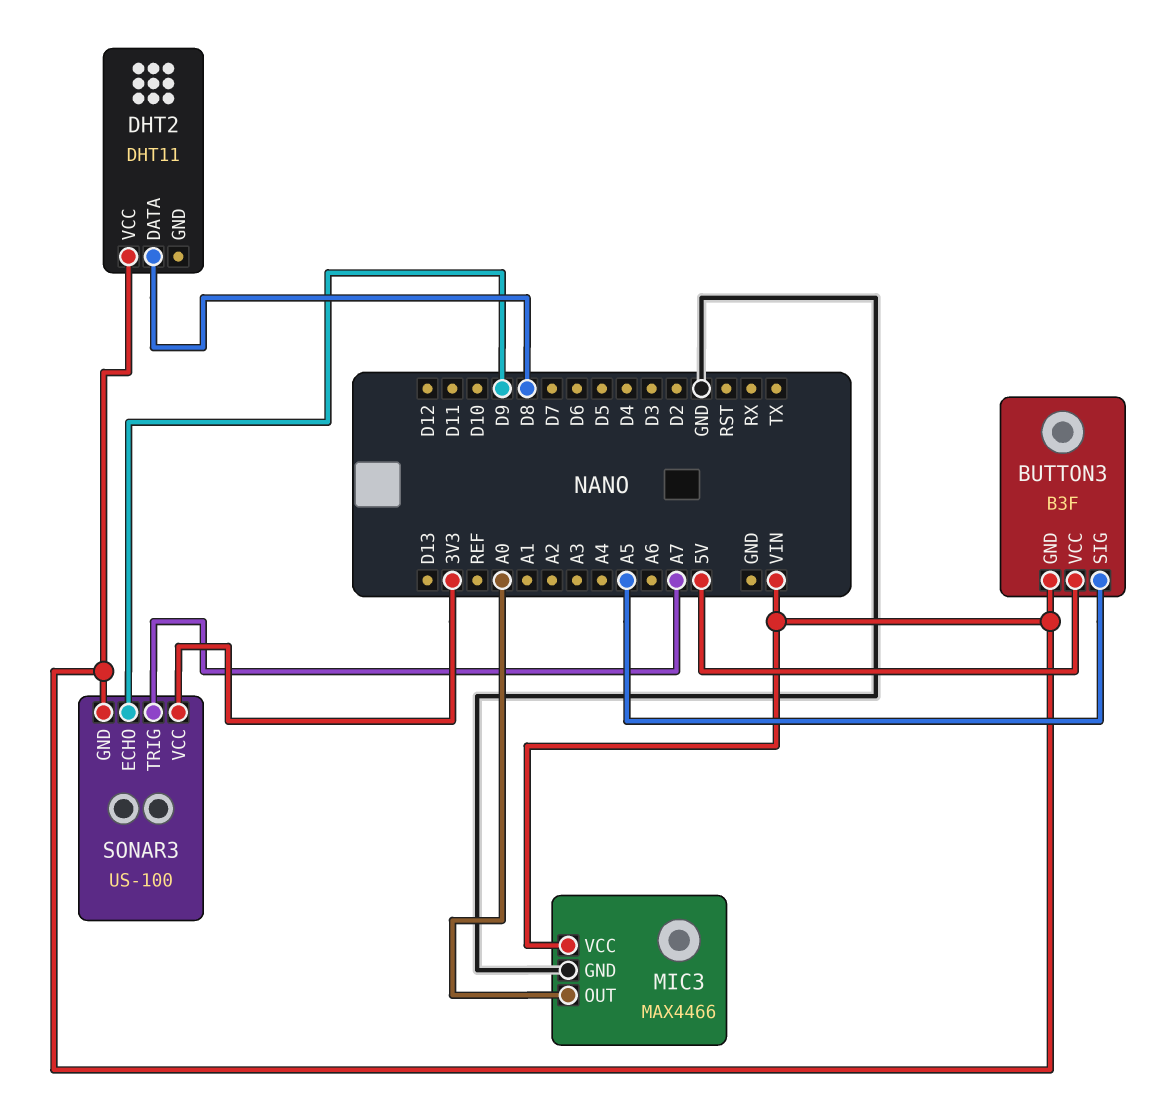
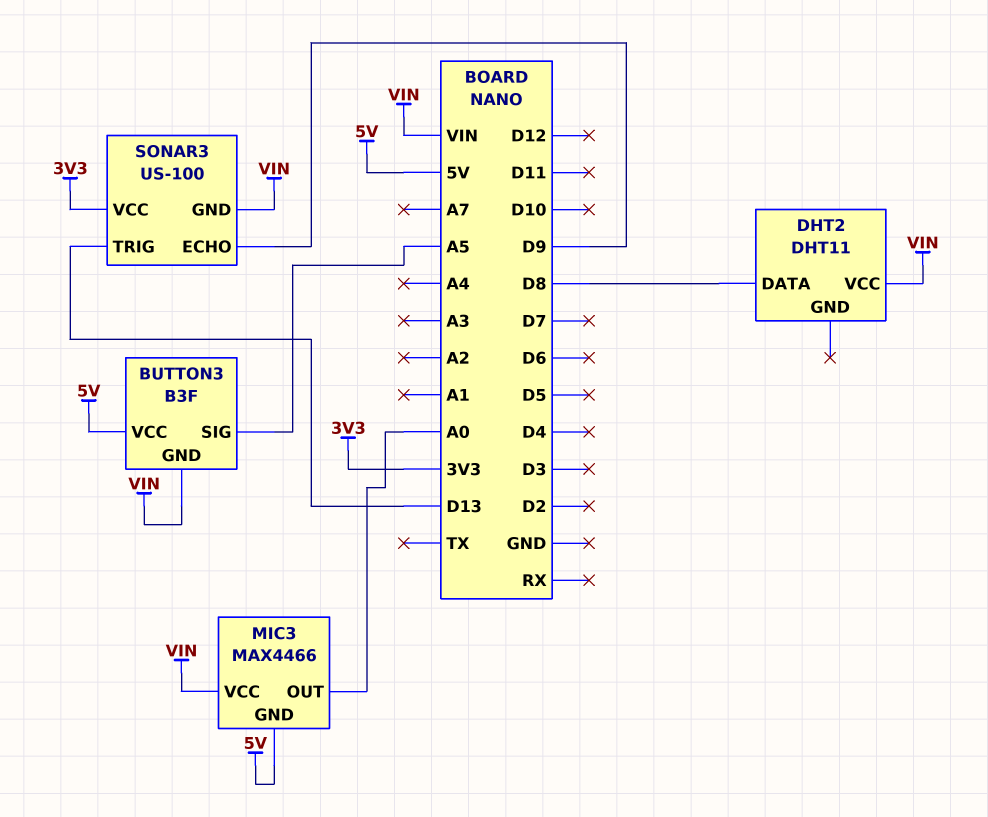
MIC3 pin GND: GND -> 5V
SONAR3 pin TRIG: A7 -> D13

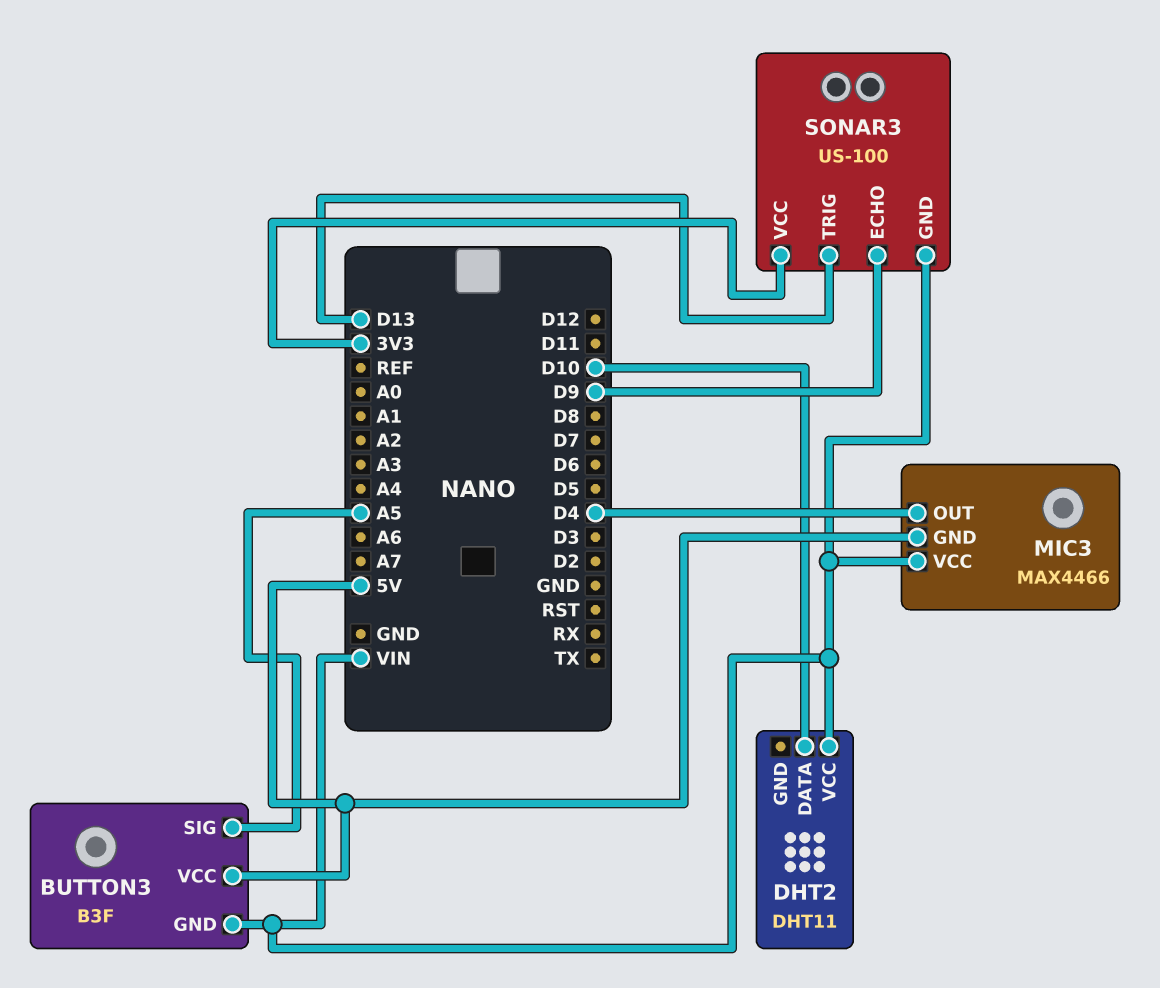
DHT2 pin DATA: D8 -> D10
MIC3 pin OUT: A0 -> D4

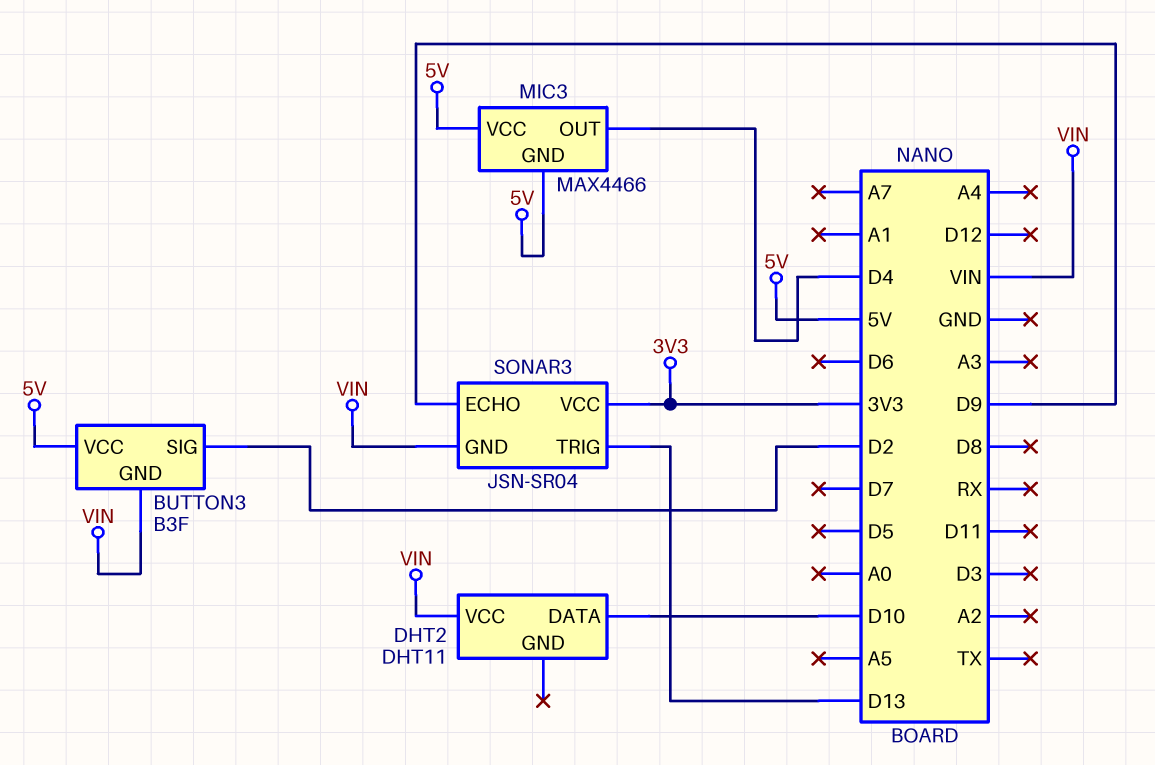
BUTTON3 pin SIG: A5 -> D2
MIC3 pin VCC: VIN -> 5V
SONAR3: US-100 -> JSN-SR04

